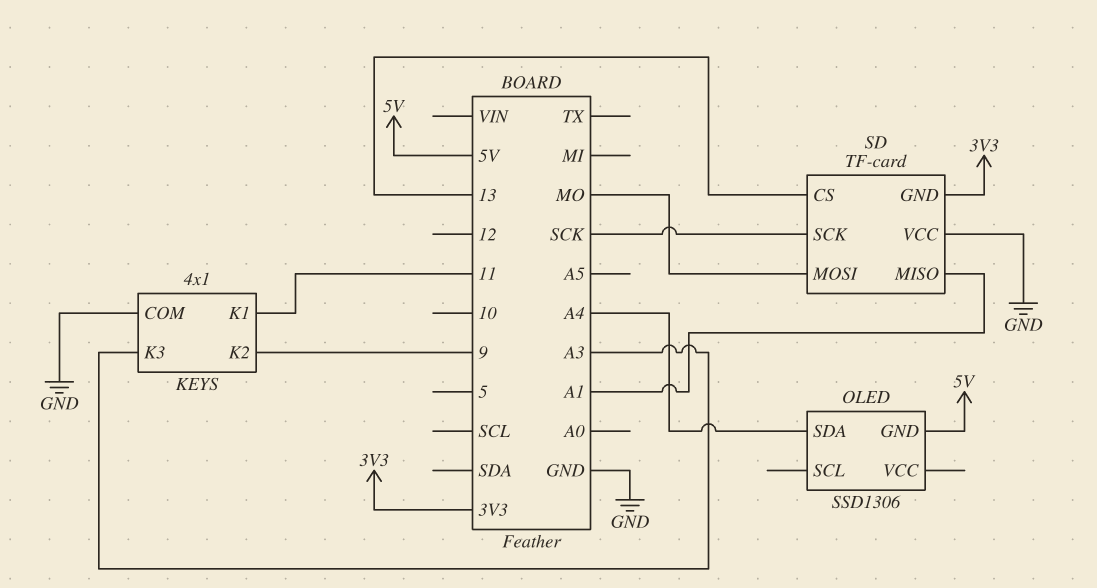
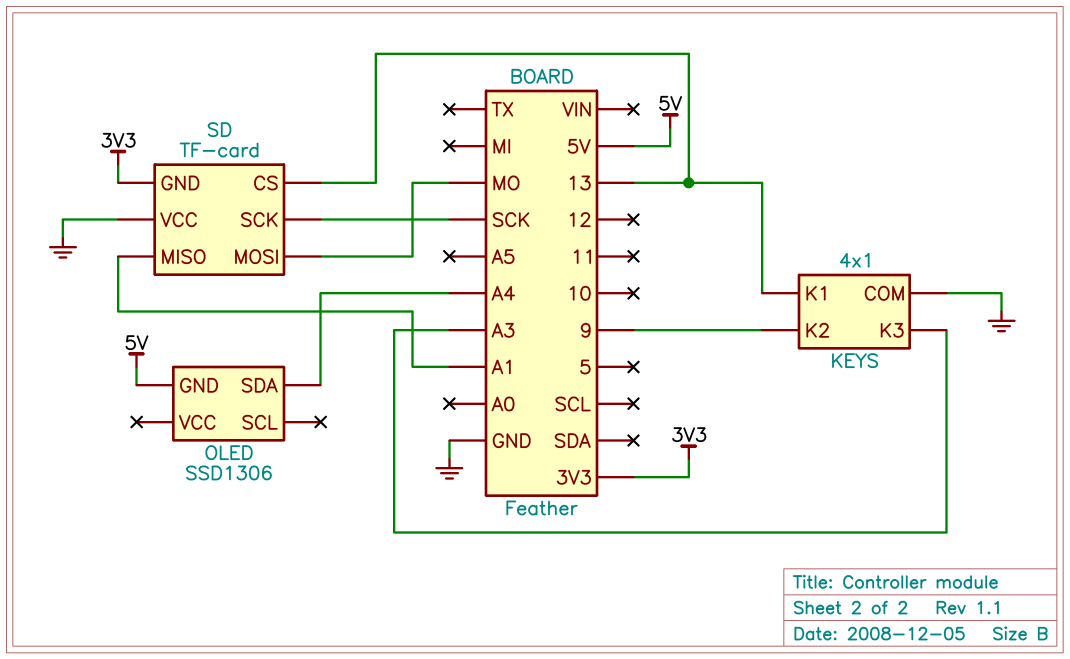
KEYS pin K1: 11 -> 13

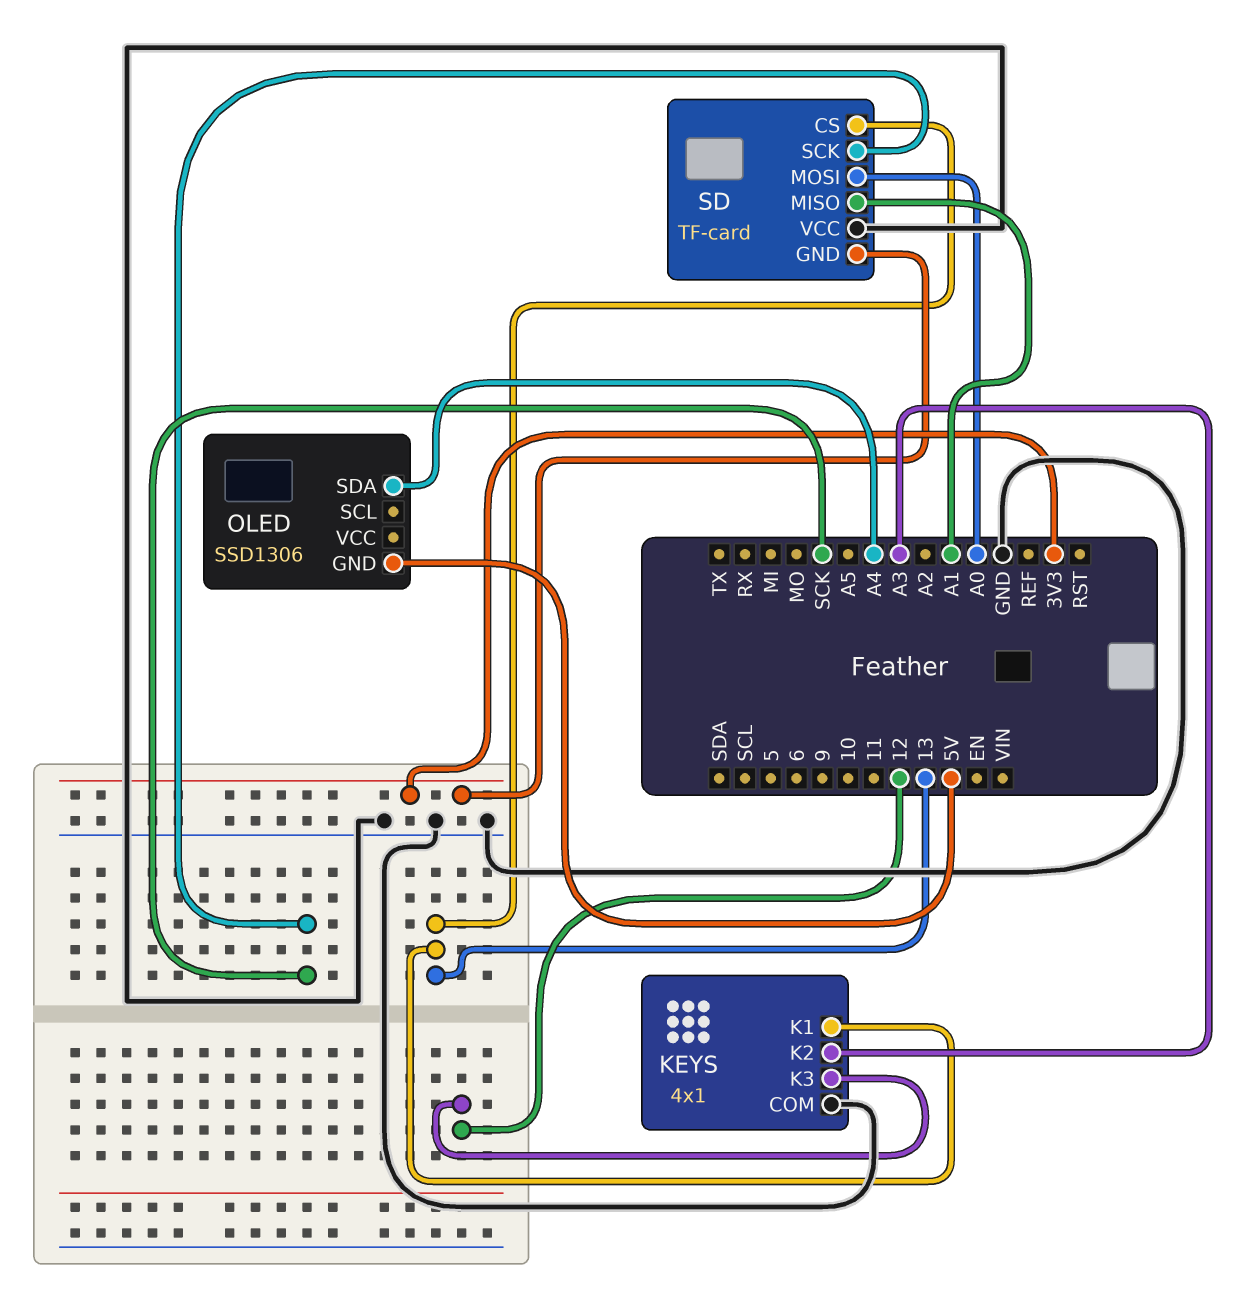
KEYS pin K2: 9 -> A3
KEYS pin K3: A3 -> 12
SD pin MOSI: MO -> A0

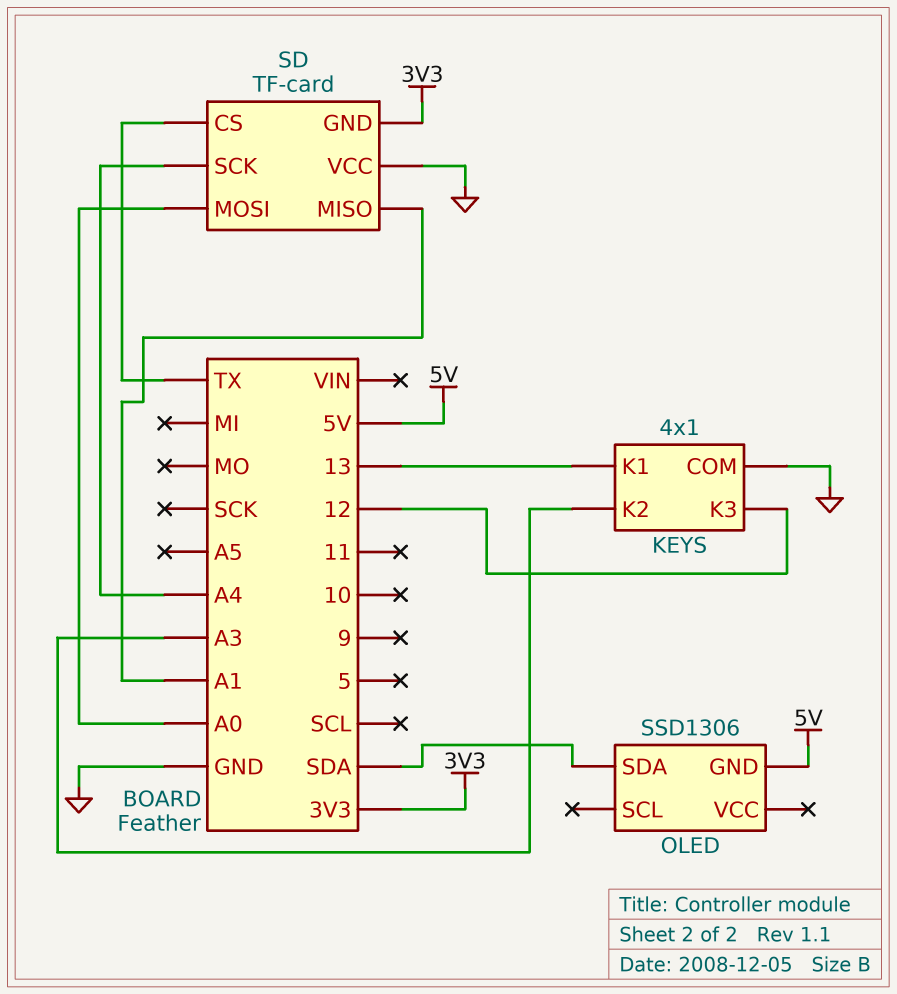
OLED pin SDA: A4 -> SDA
SD pin CS: 13 -> TX
SD pin SCK: SCK -> A4

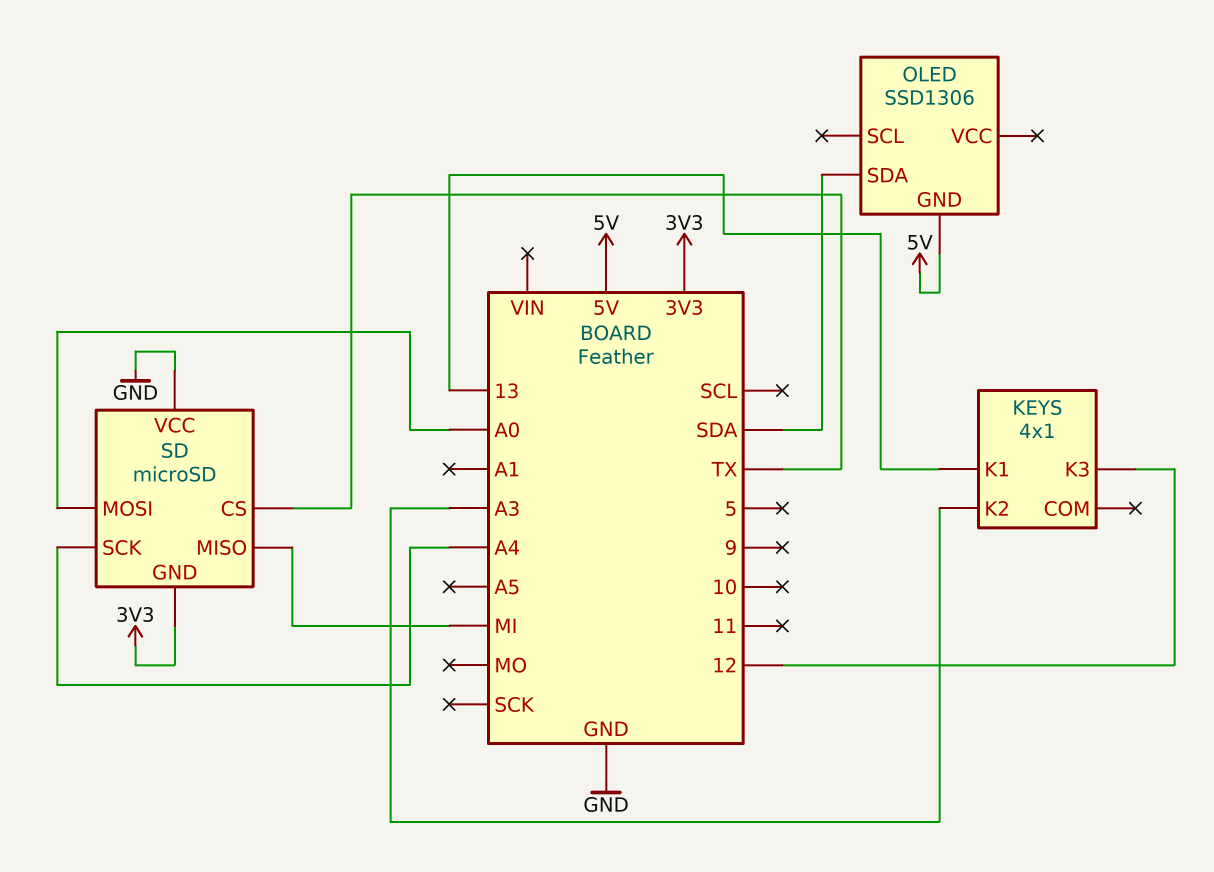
KEYS pin COM: GND -> none
SD: TF-card -> microSD
SD pin MISO: A1 -> MI

